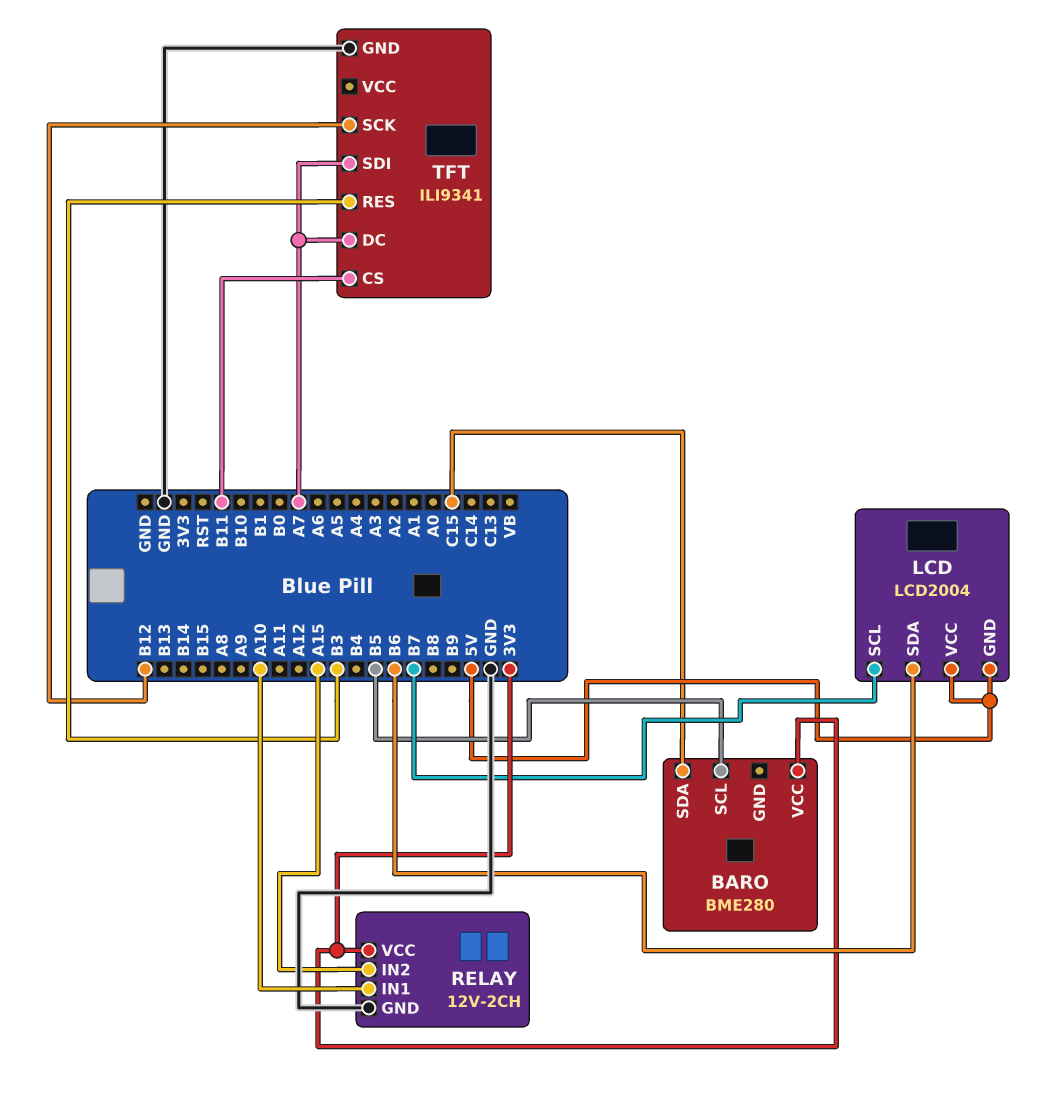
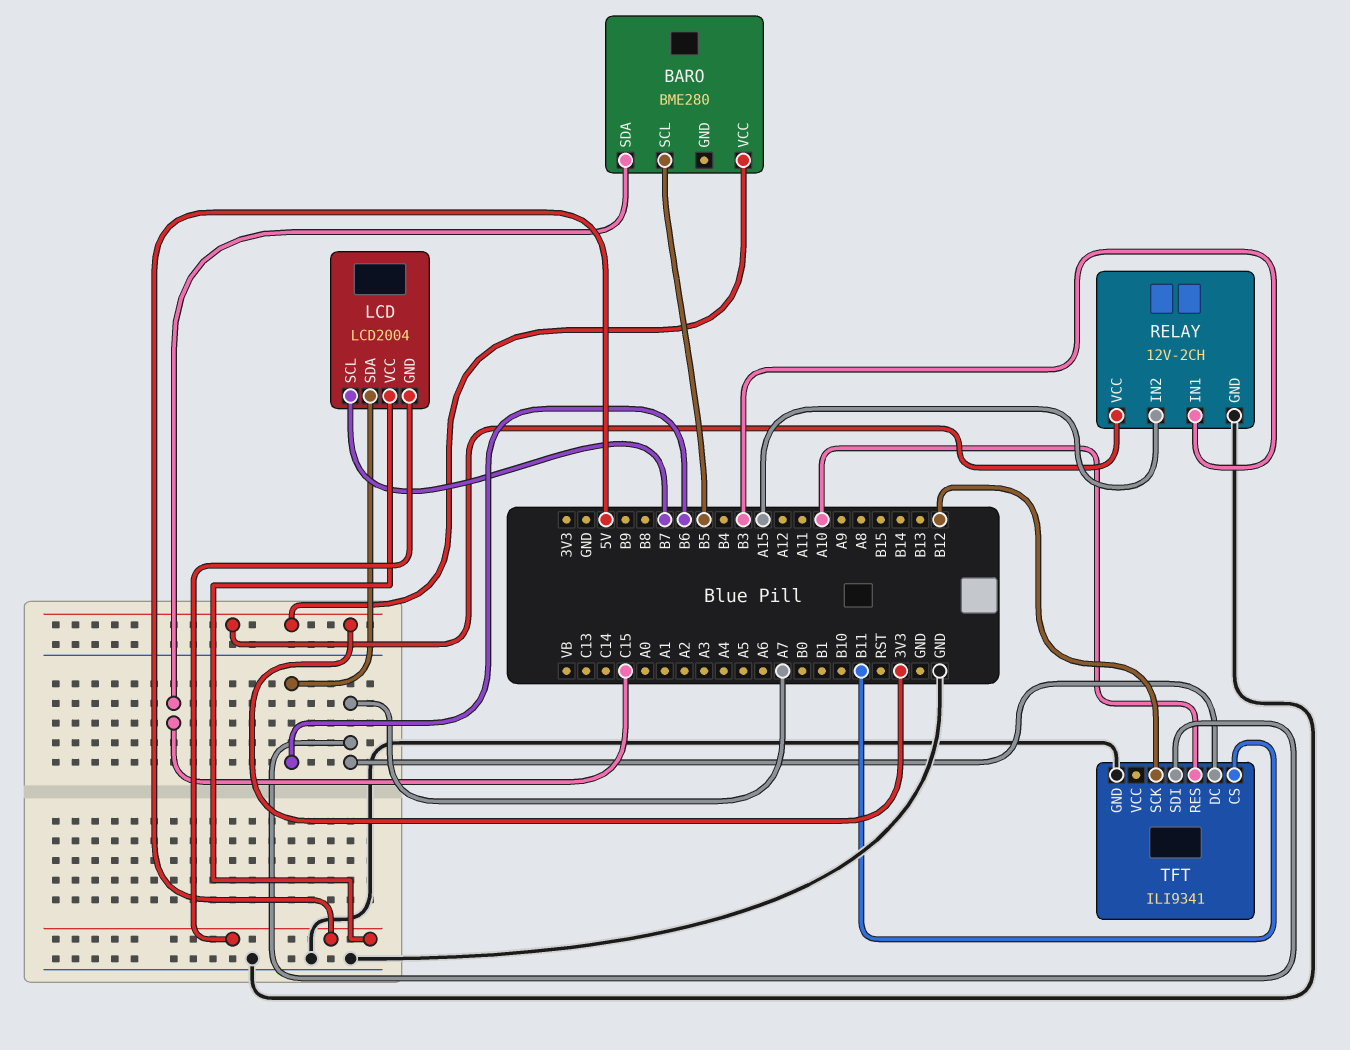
RELAY pin IN1: A10 -> B3
TFT pin RES: B3 -> A10

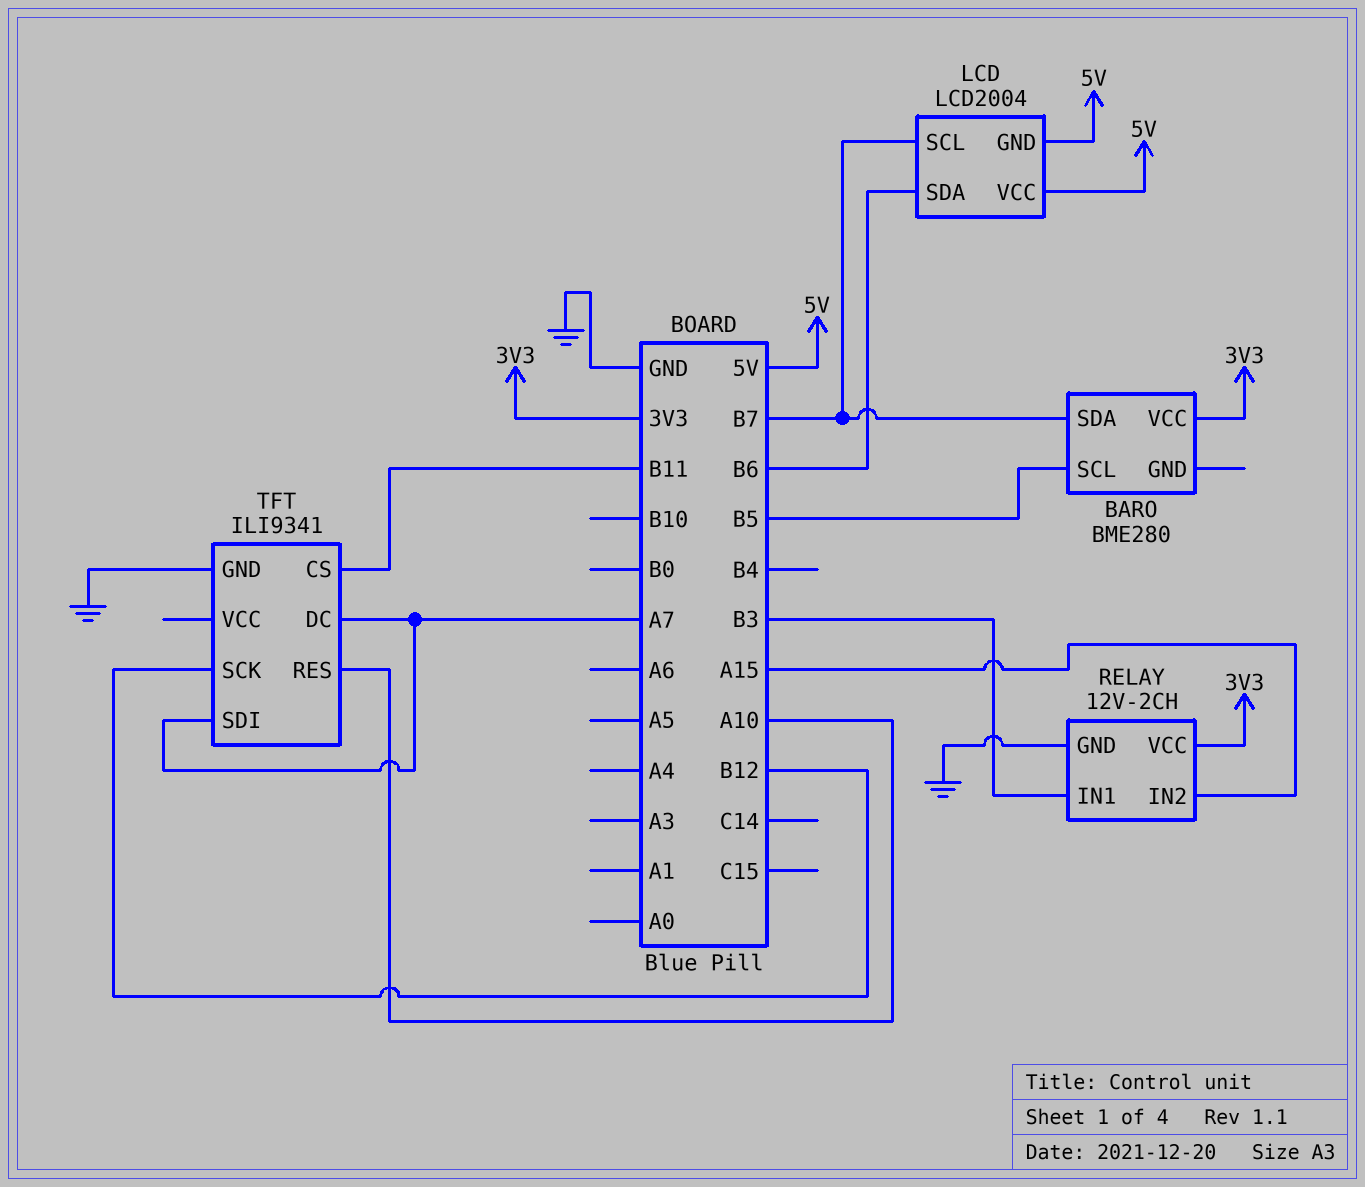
BARO pin SDA: C15 -> B7

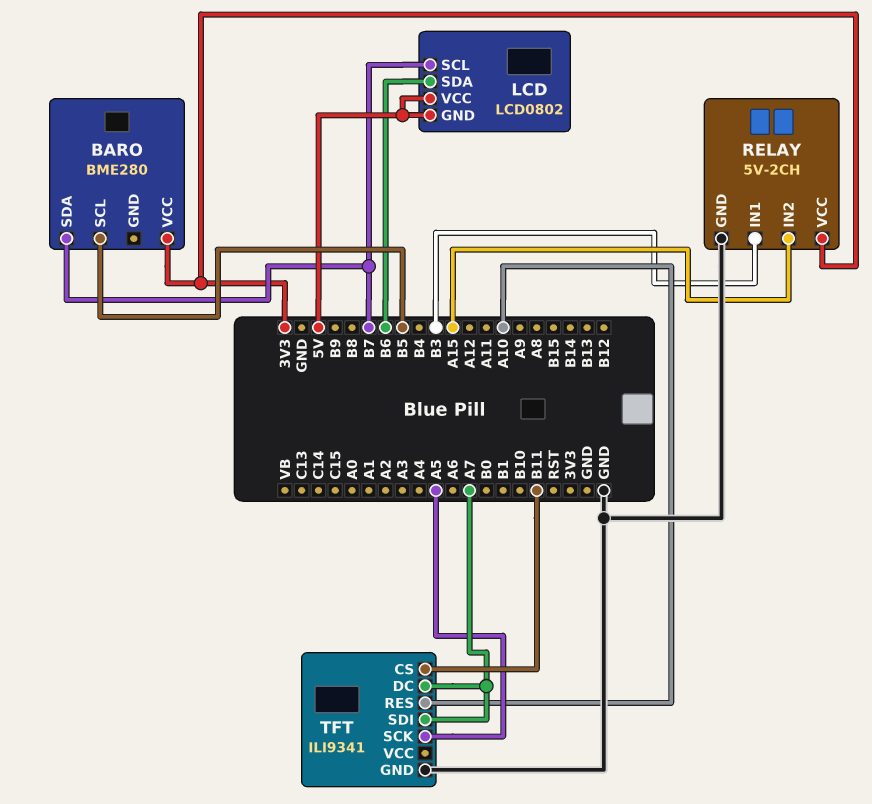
LCD: LCD2004 -> LCD0802
RELAY: 12V-2CH -> 5V-2CH
TFT pin SCK: B12 -> A5

